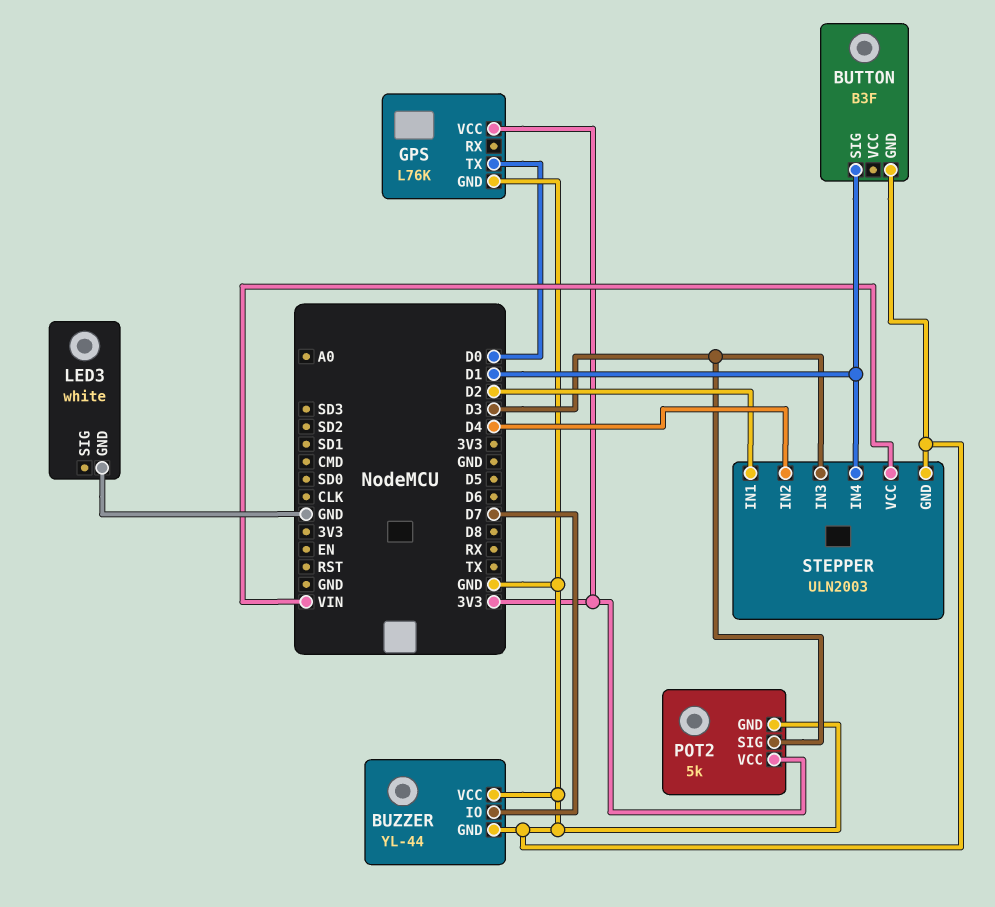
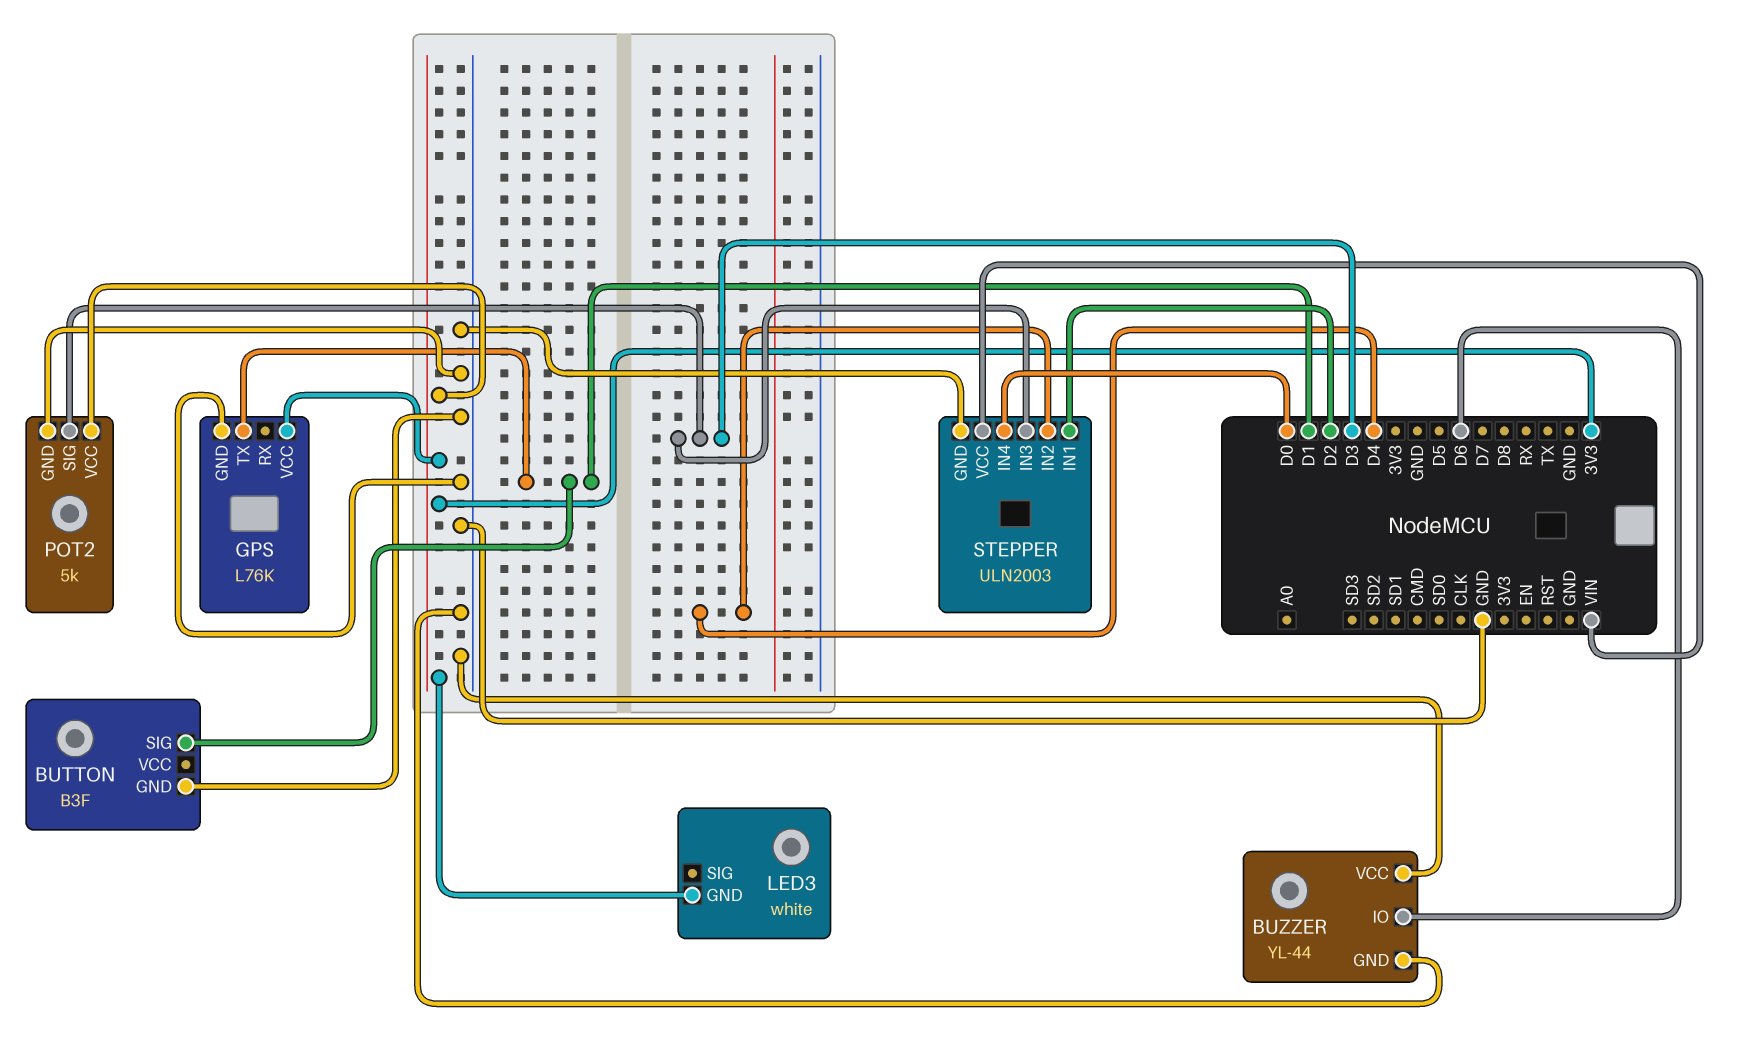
BUZZER pin IO: D7 -> D6
GPS pin TX: D0 -> D1
LED3 pin GND: GND -> 3V3
STEPPER pin IN4: D1 -> D0

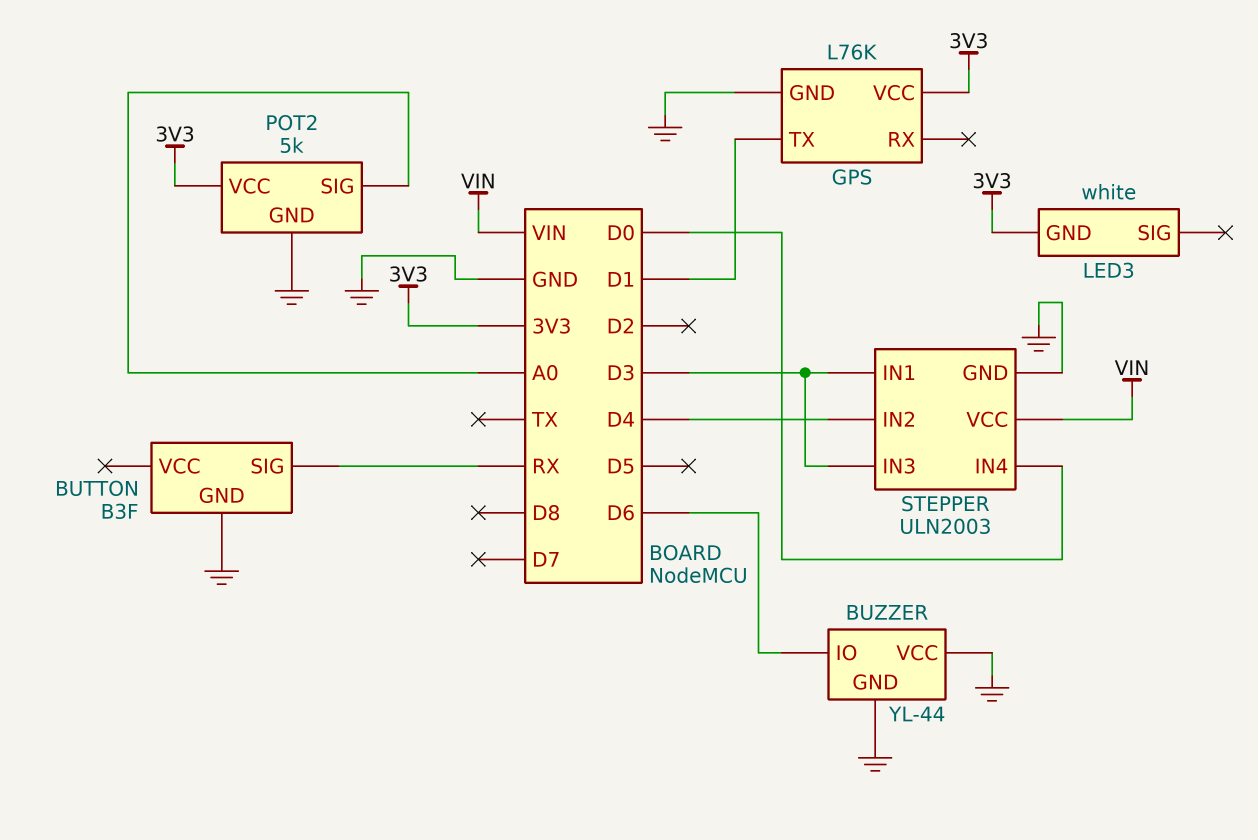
BUTTON pin SIG: D1 -> RX
POT2 pin SIG: D3 -> A0
STEPPER pin IN1: D2 -> D3

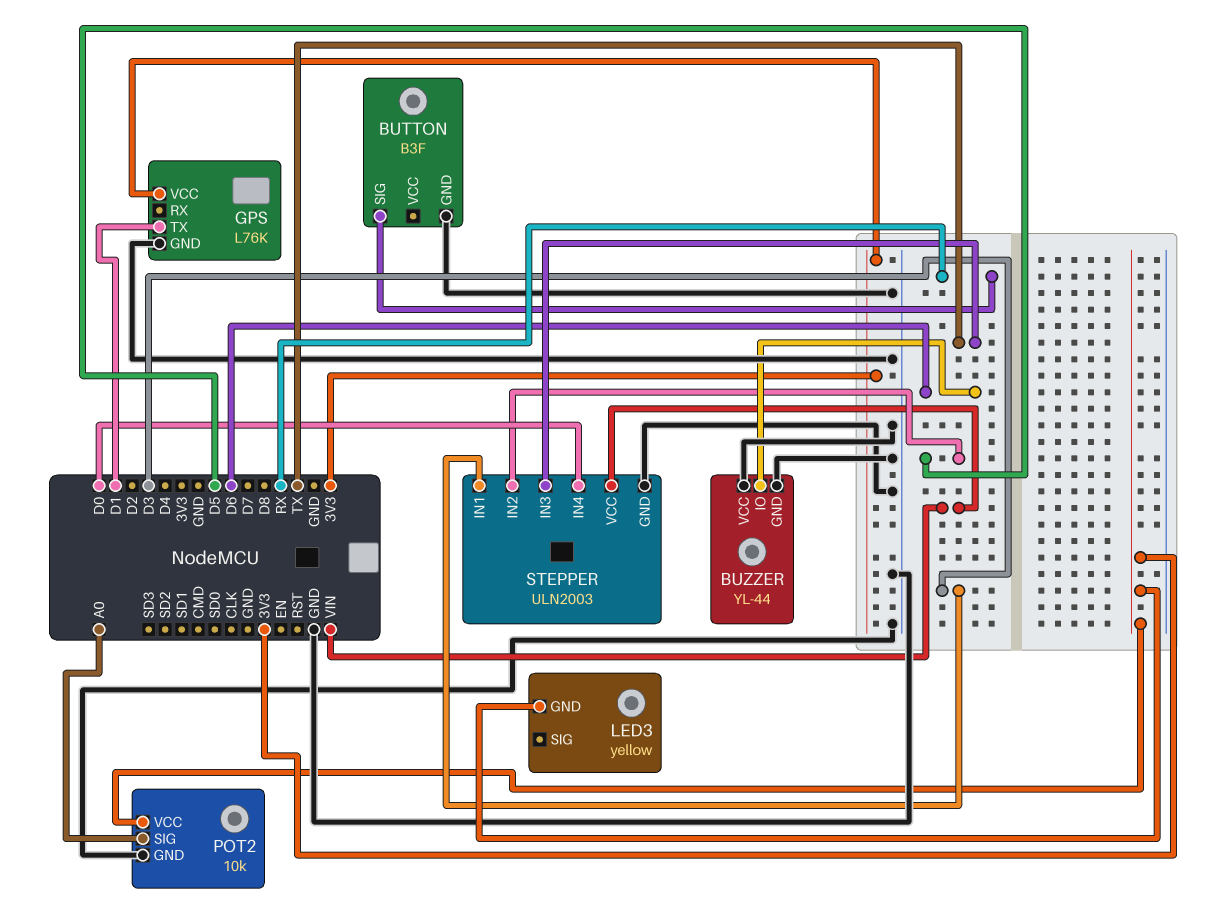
LED3: white -> yellow
POT2: 5k -> 10k
STEPPER pin IN2: D4 -> D5
STEPPER pin IN3: D3 -> TX

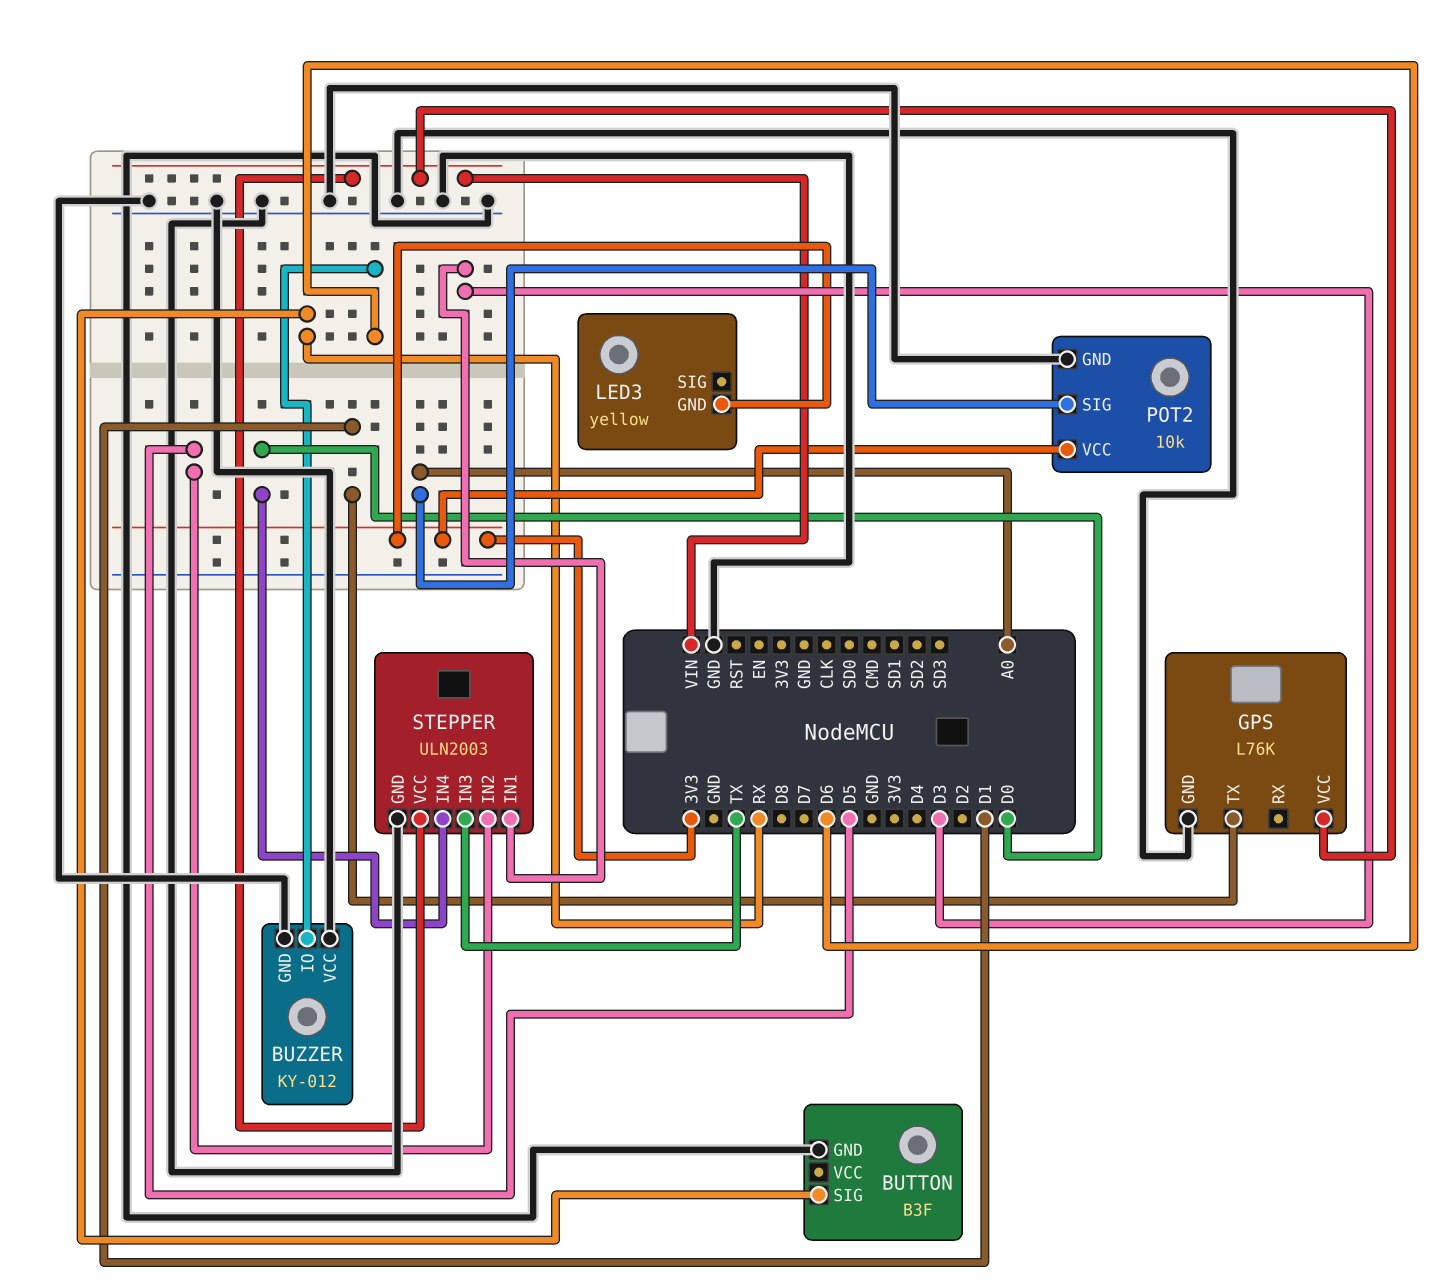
BUZZER: YL-44 -> KY-012
GPS pin VCC: 3V3 -> VIN

